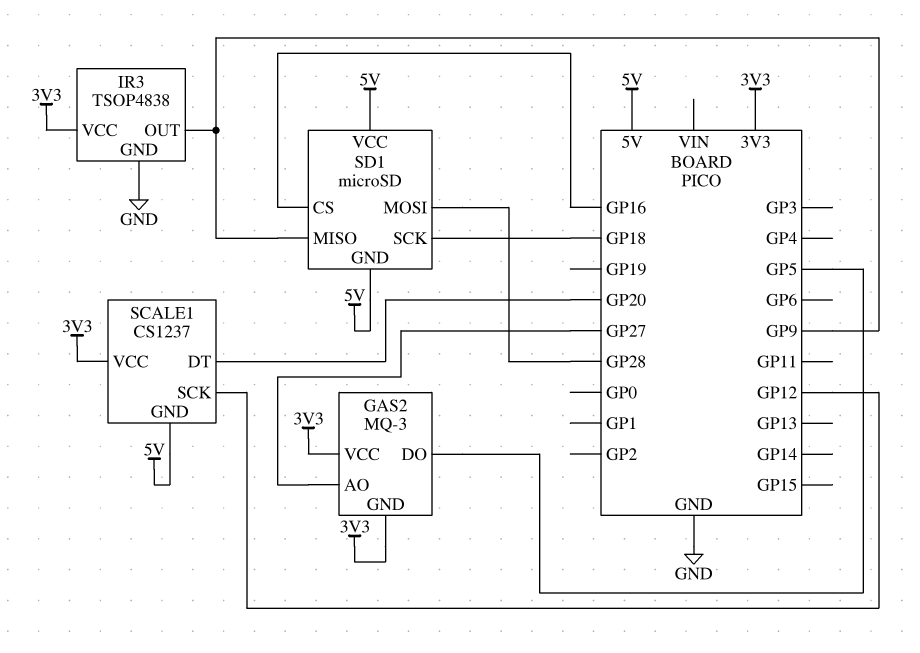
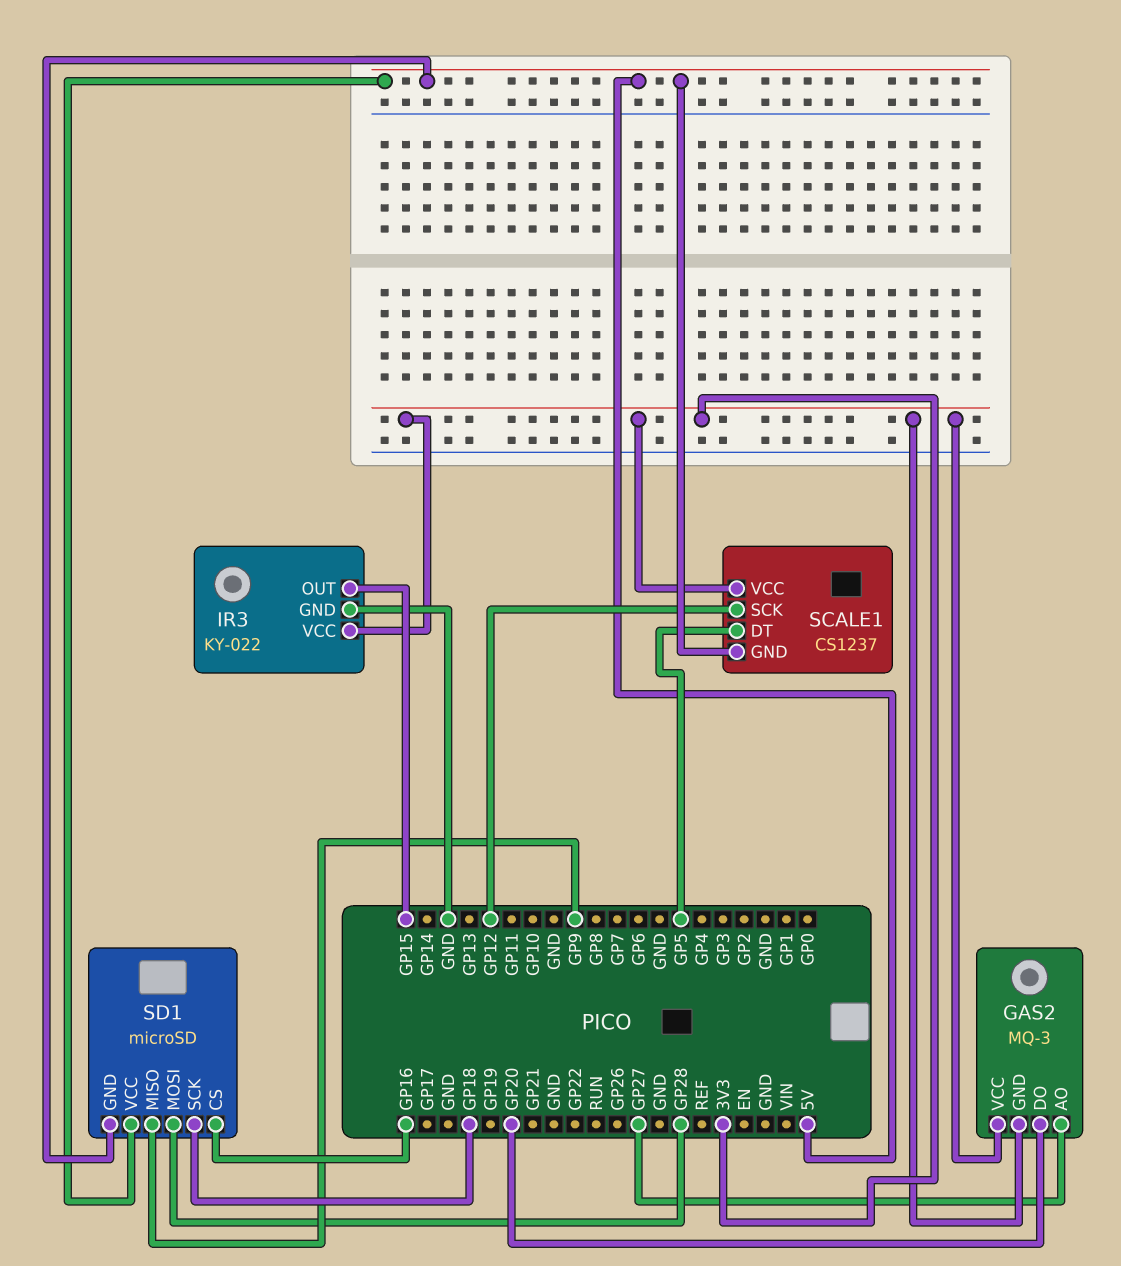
GAS2 pin DO: GP5 -> GP20
IR3: TSOP4838 -> KY-022
IR3 pin OUT: GP9 -> GP15
SCALE1 pin DT: GP20 -> GP5

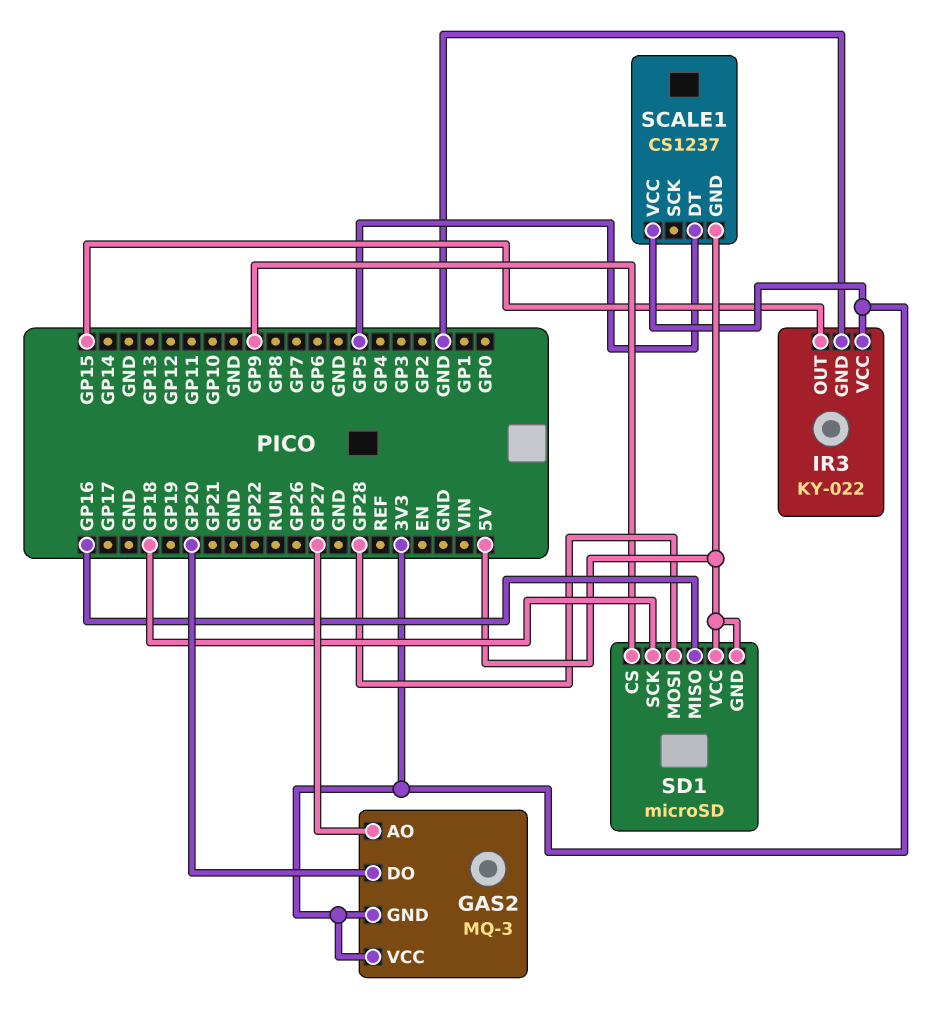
SCALE1 pin SCK: GP12 -> none
SD1 pin CS: GP16 -> GP9
SD1 pin MISO: GP9 -> GP16

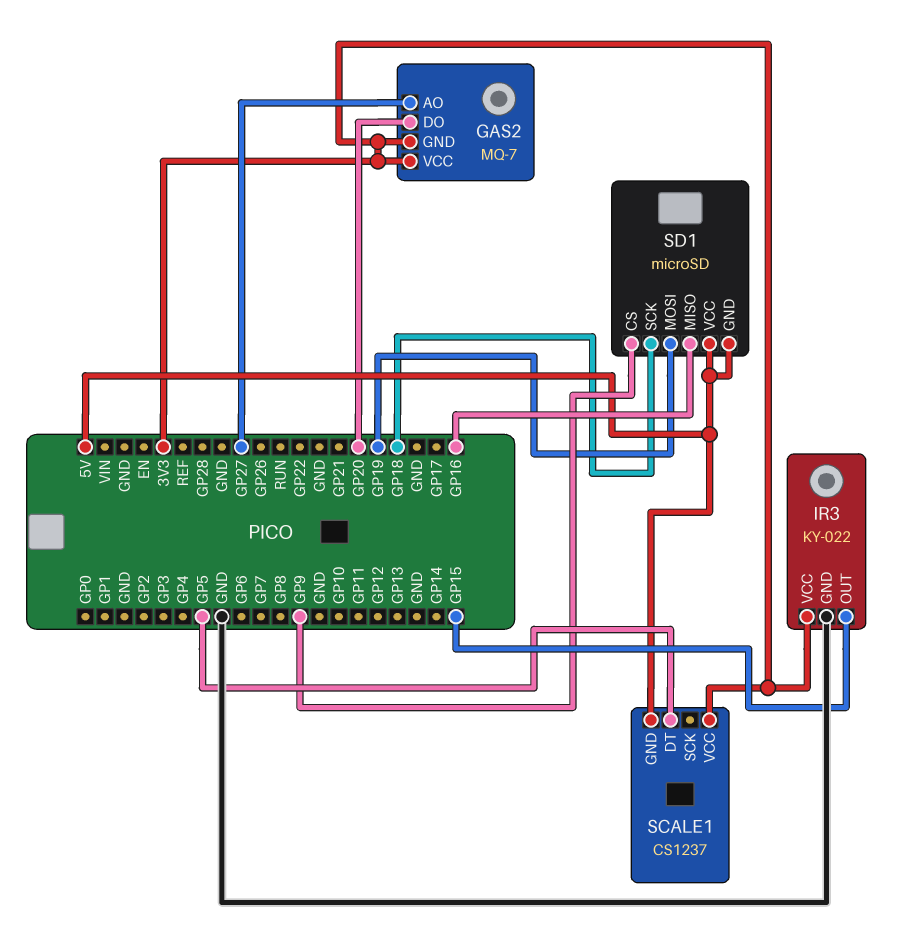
GAS2: MQ-3 -> MQ-7
SD1 pin MOSI: GP28 -> GP19

